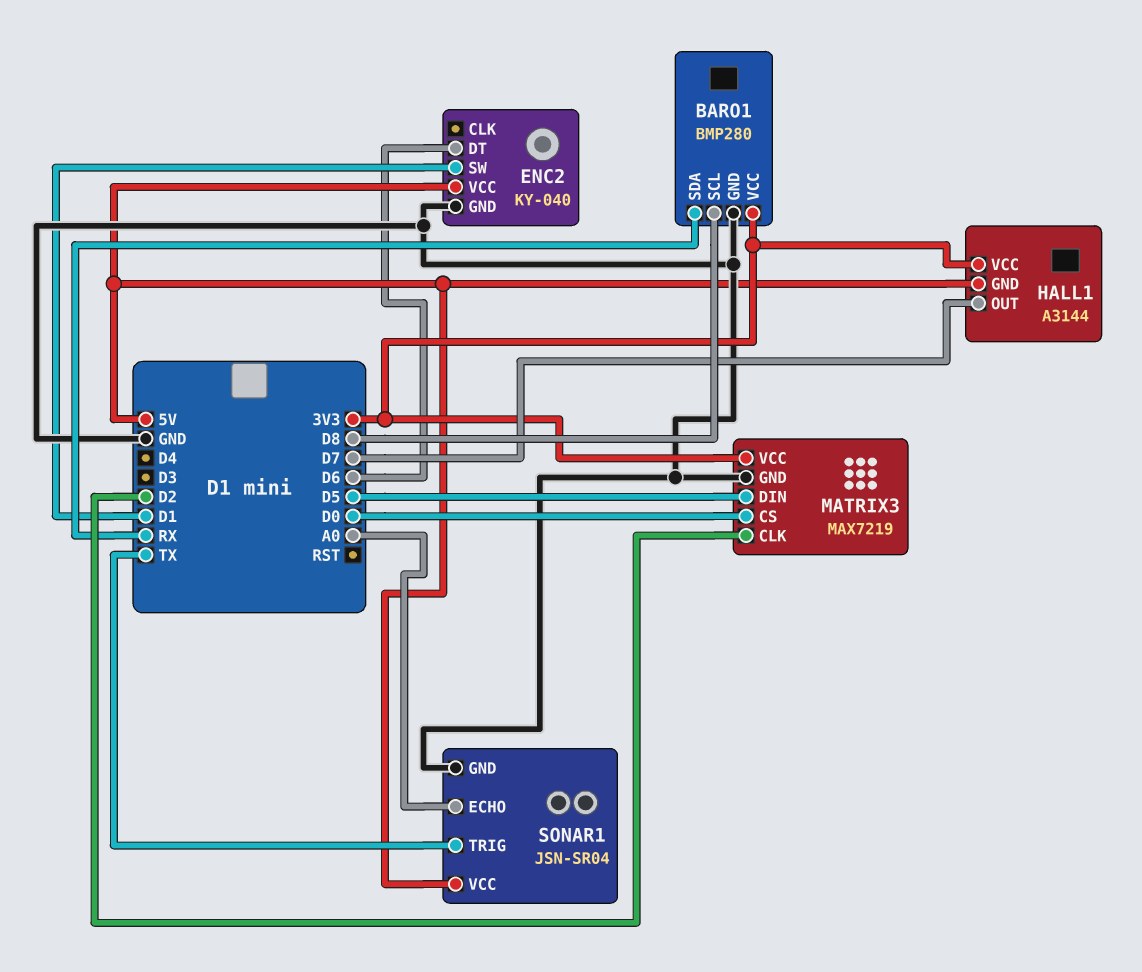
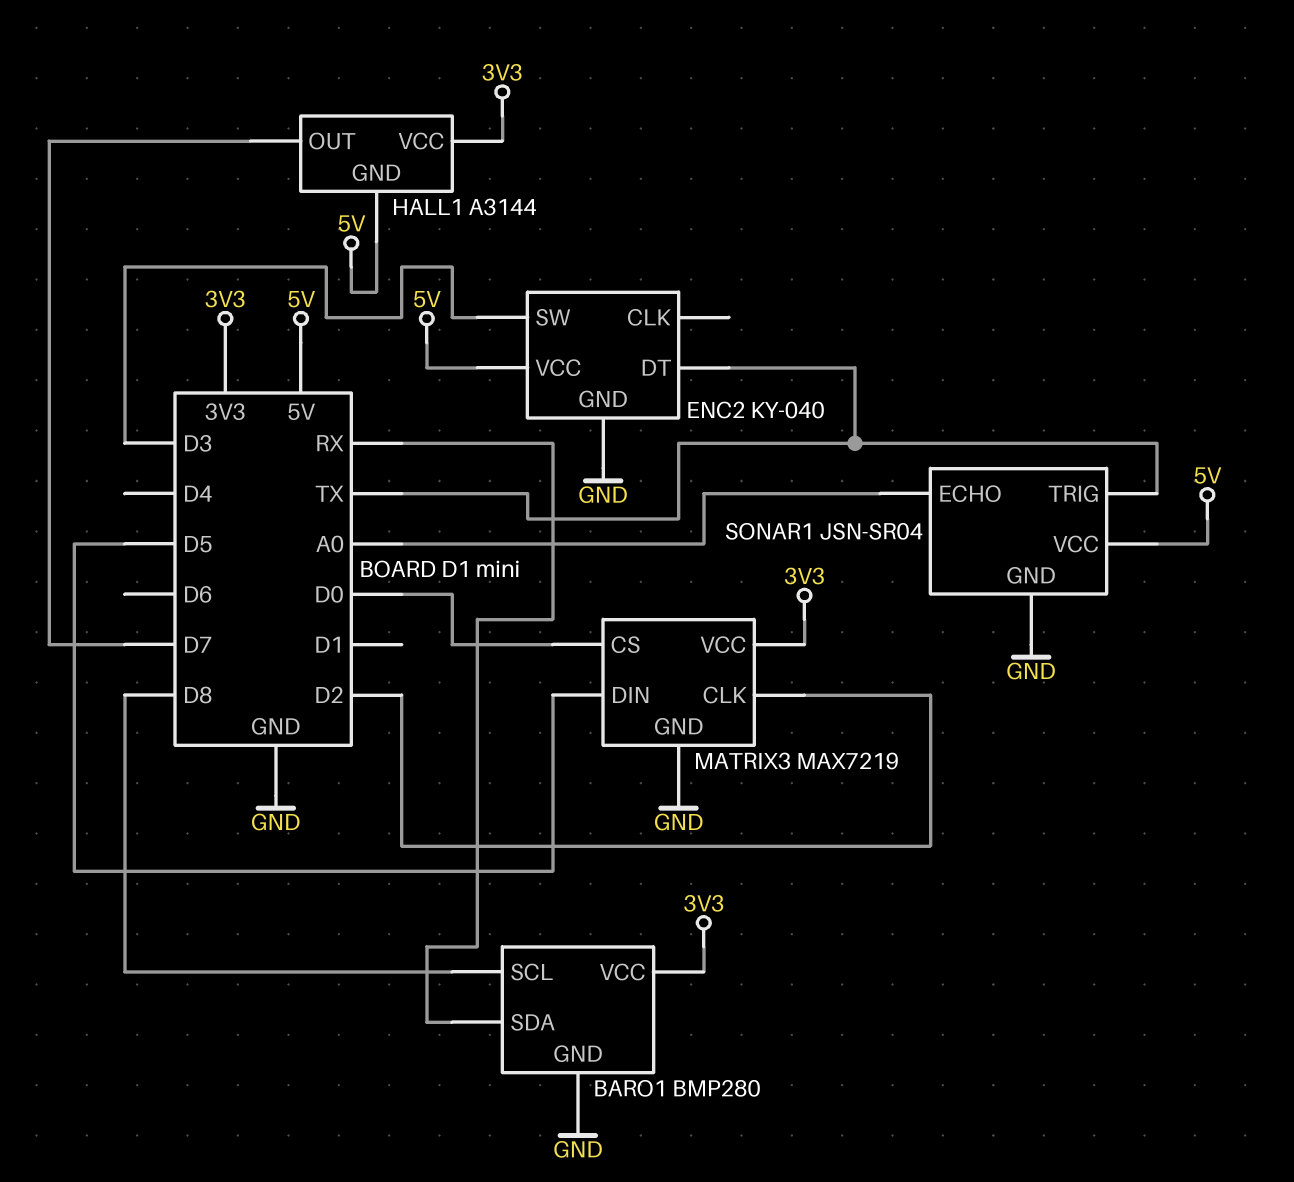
ENC2 pin DT: D6 -> TX
ENC2 pin SW: D1 -> D3

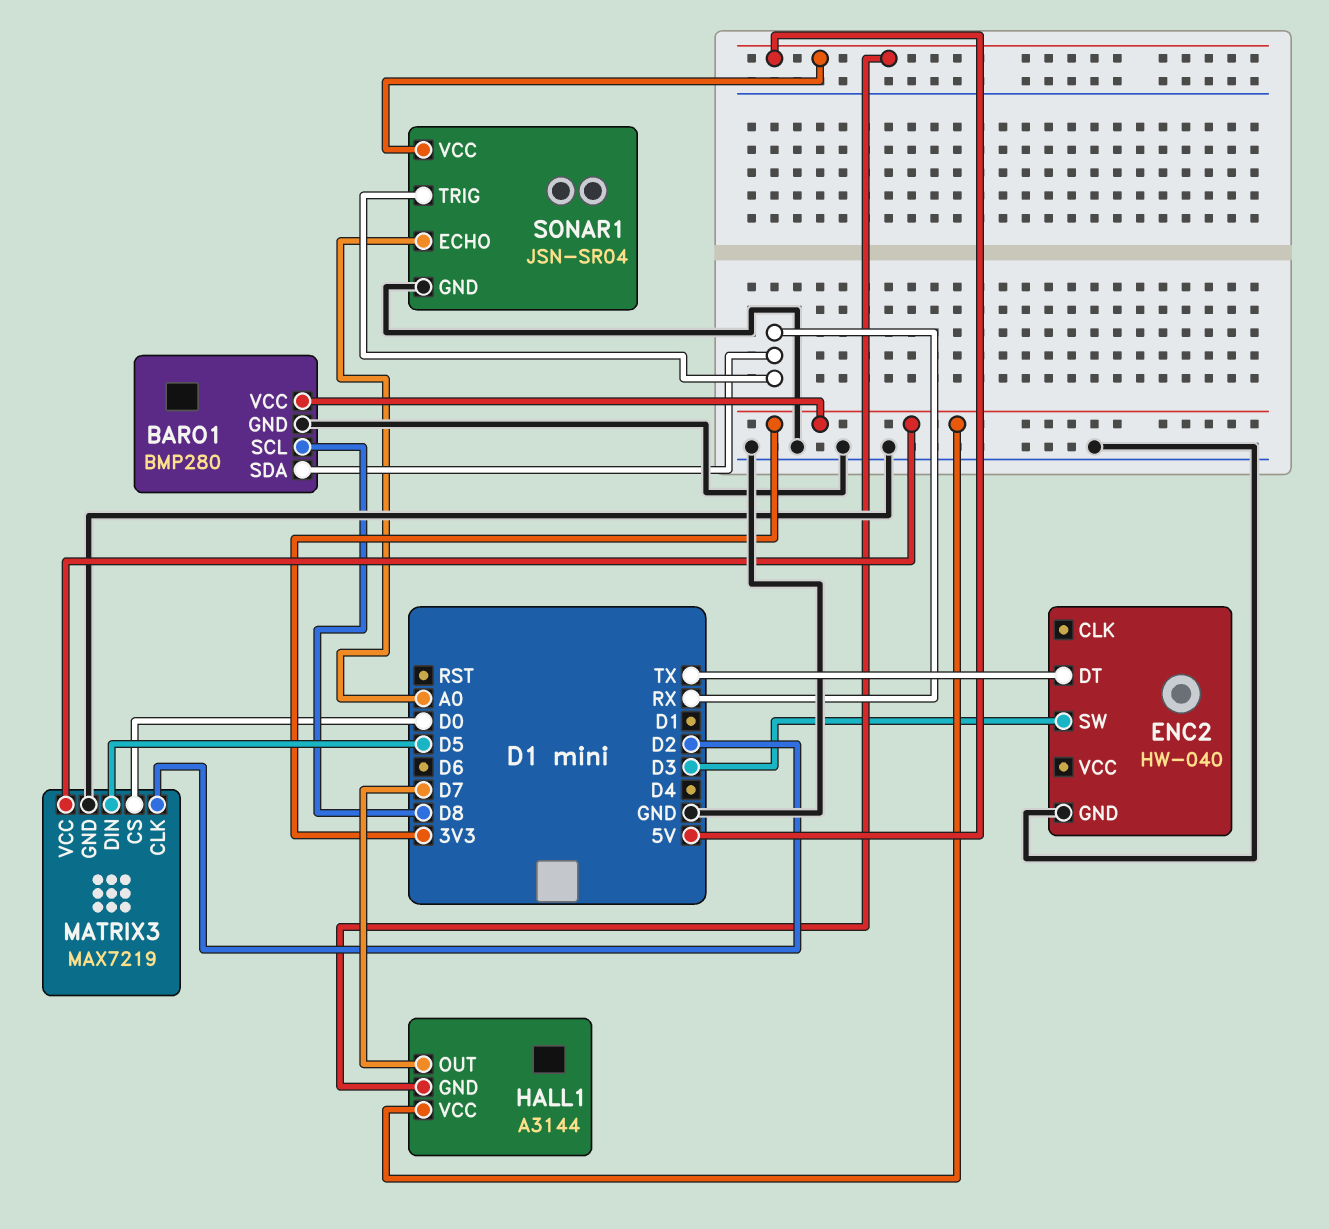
ENC2: KY-040 -> HW-040
ENC2 pin VCC: 5V -> none
SONAR1 pin TRIG: TX -> RX

